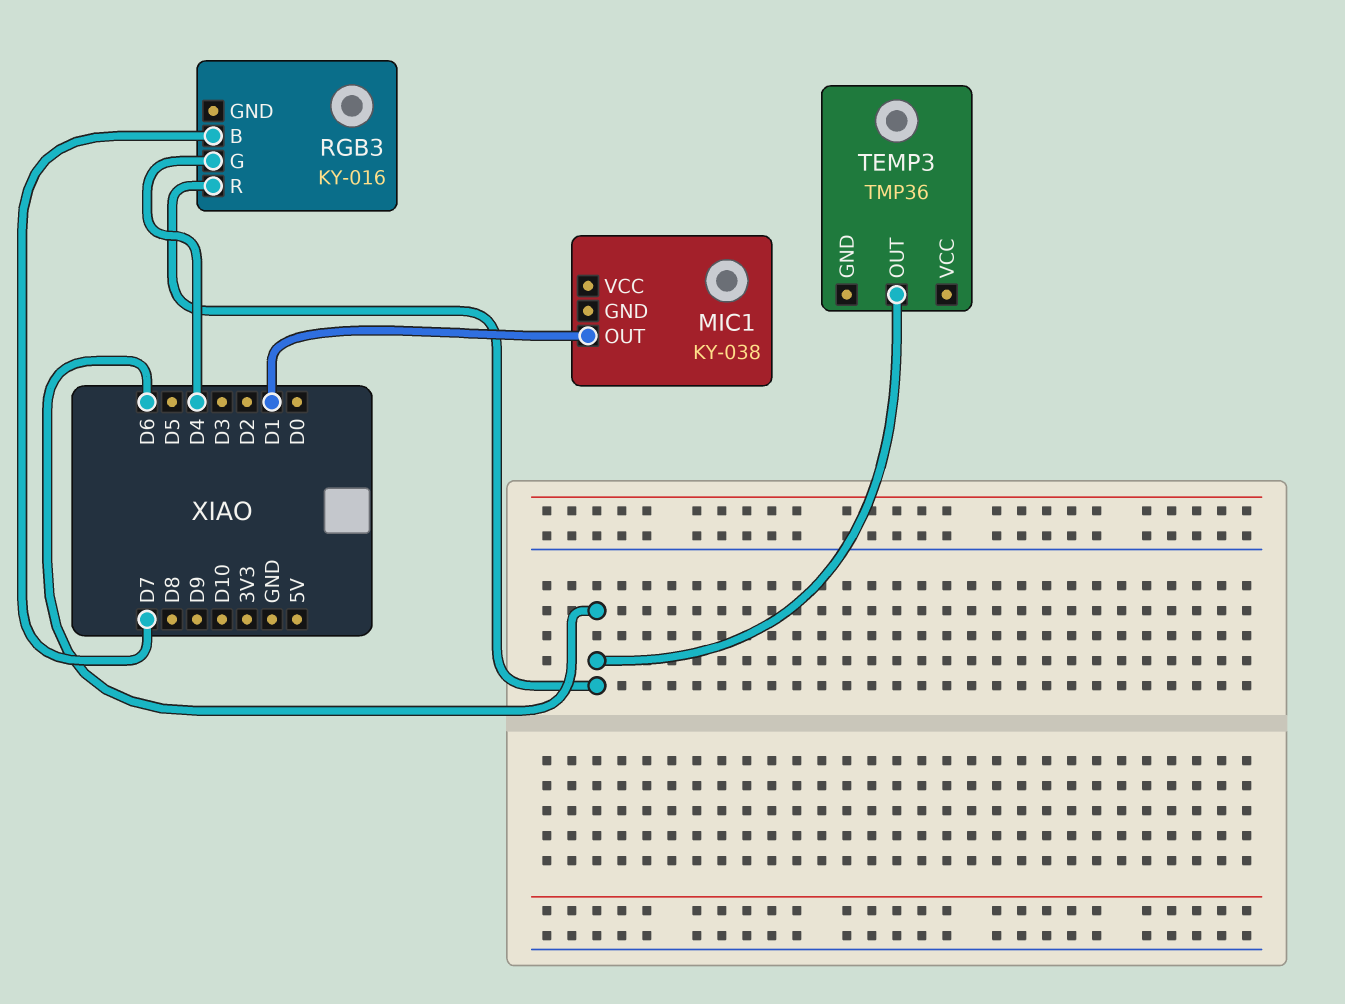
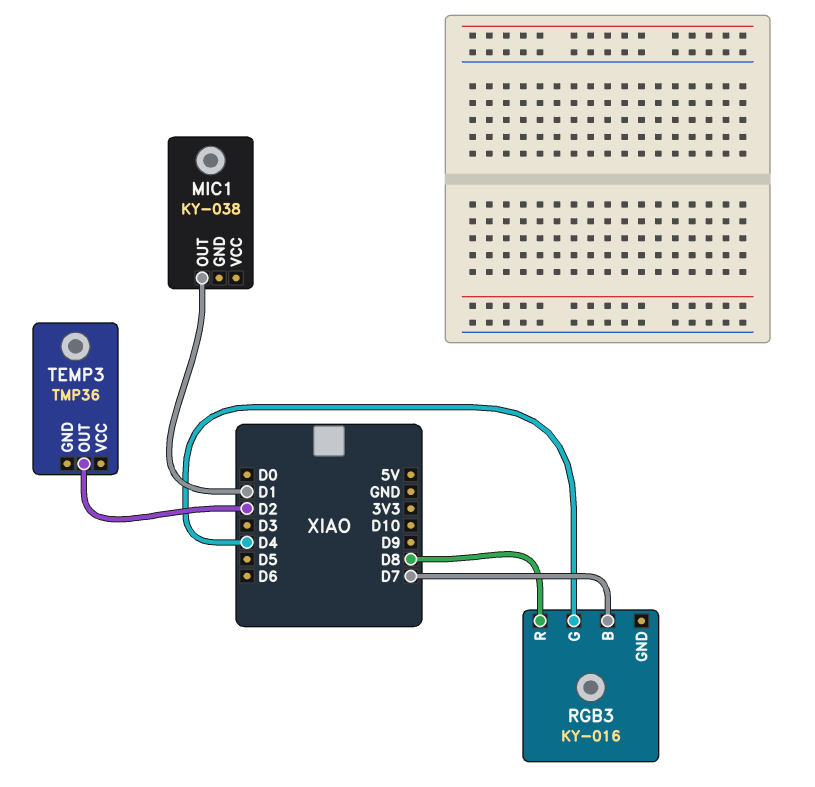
RGB3 pin R: D6 -> D8
TEMP3 pin OUT: D6 -> D2

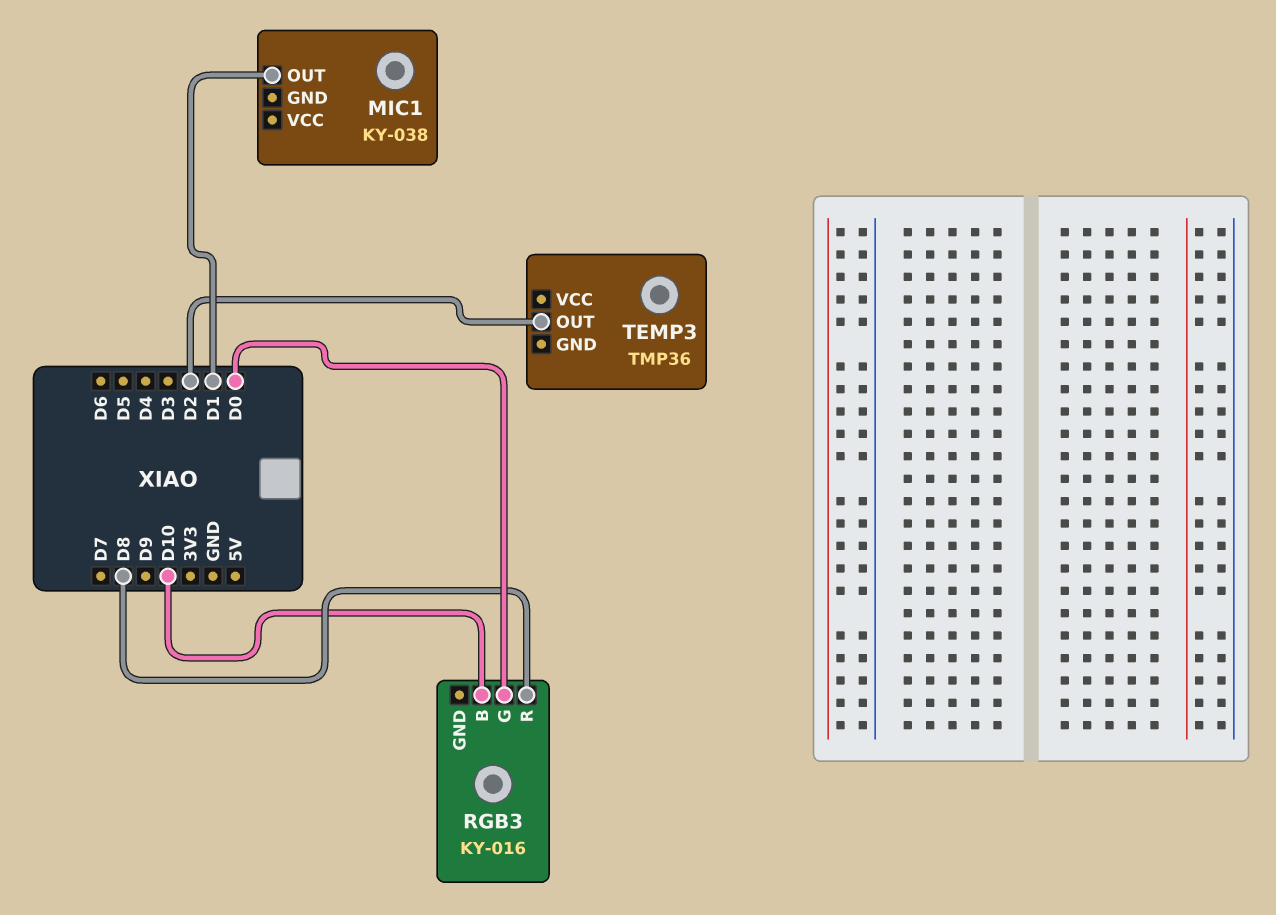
RGB3 pin B: D7 -> D10
RGB3 pin G: D4 -> D0

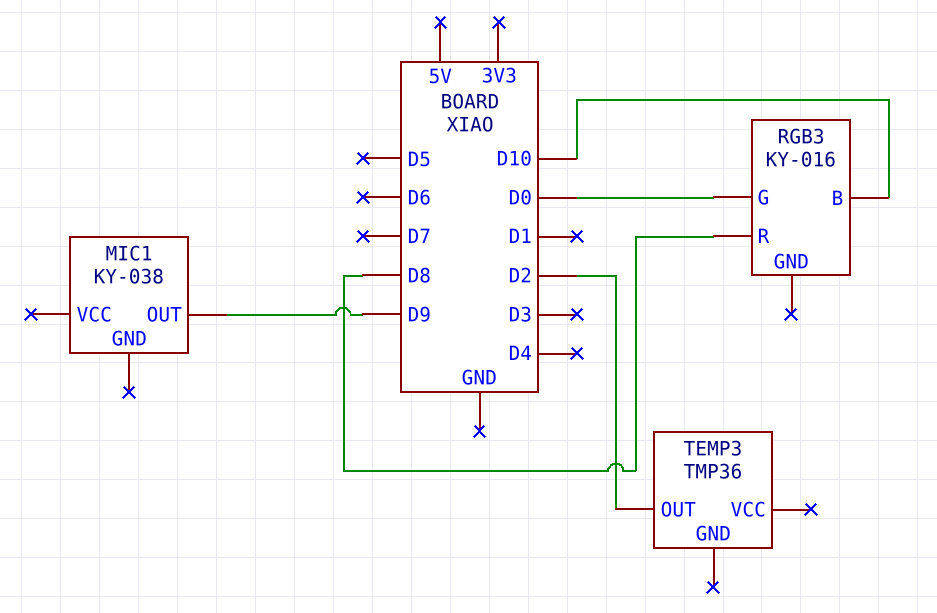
MIC1 pin OUT: D1 -> D9

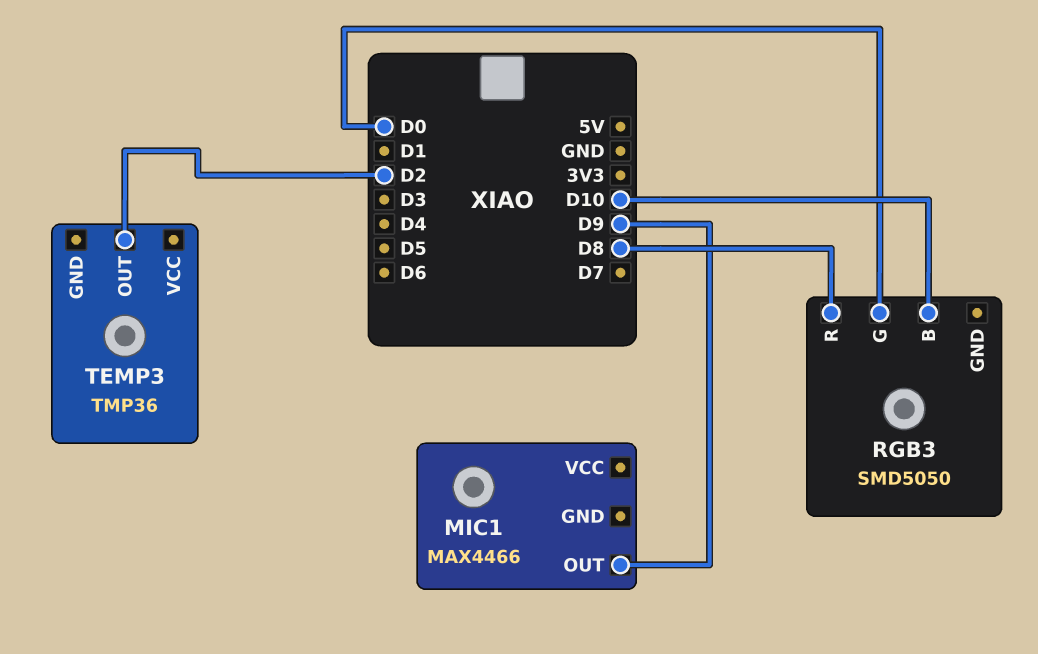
MIC1: KY-038 -> MAX4466
RGB3: KY-016 -> SMD5050

